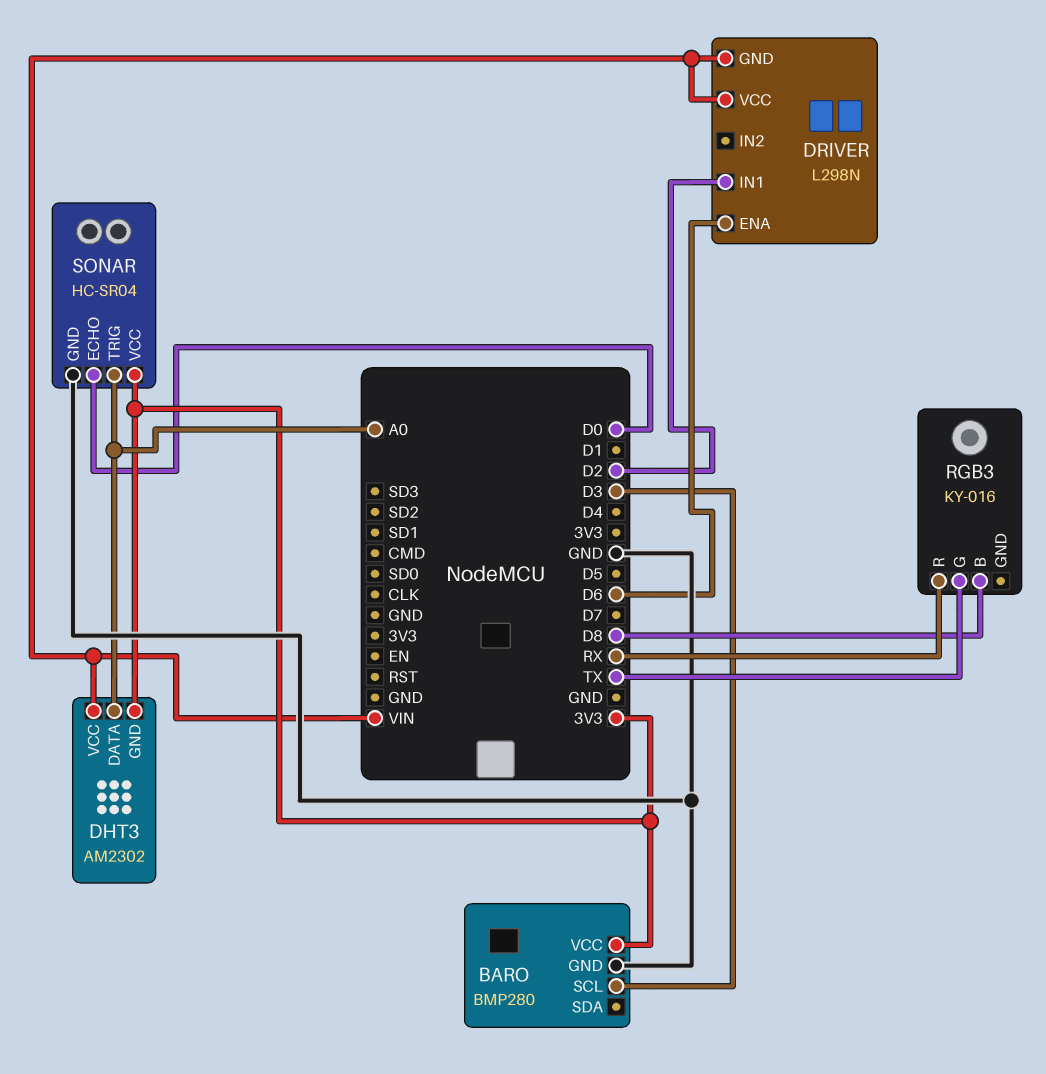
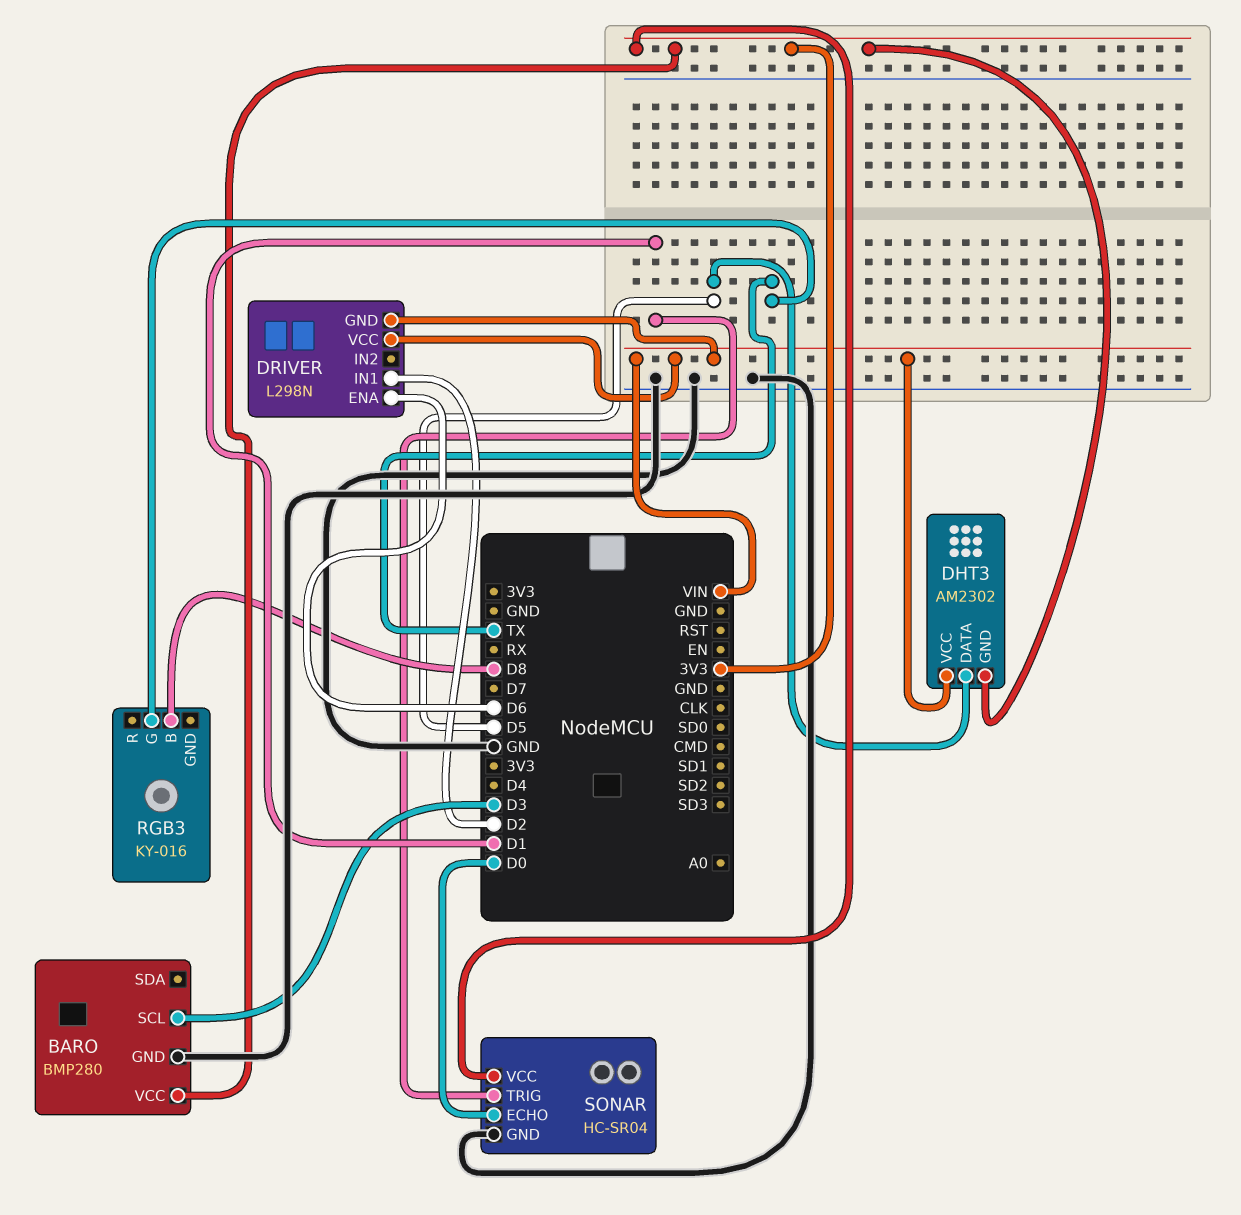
DHT3 pin DATA: A0 -> D5
RGB3 pin R: RX -> none
SONAR pin TRIG: A0 -> D1

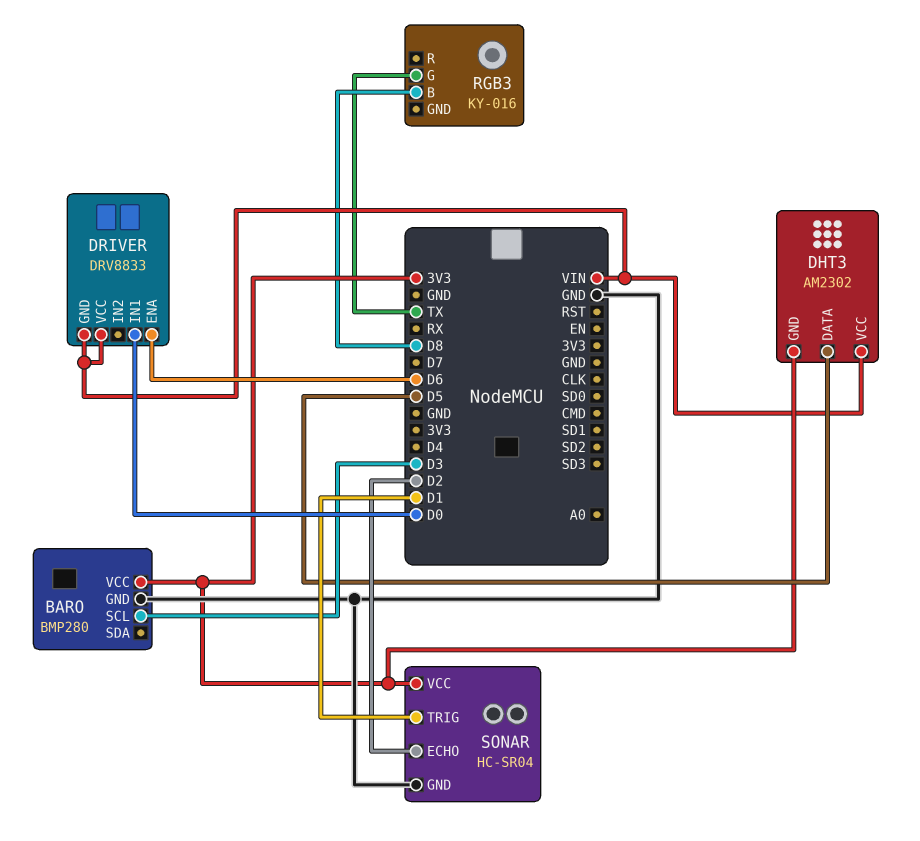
DRIVER: L298N -> DRV8833
DRIVER pin IN1: D2 -> D0
SONAR pin ECHO: D0 -> D2

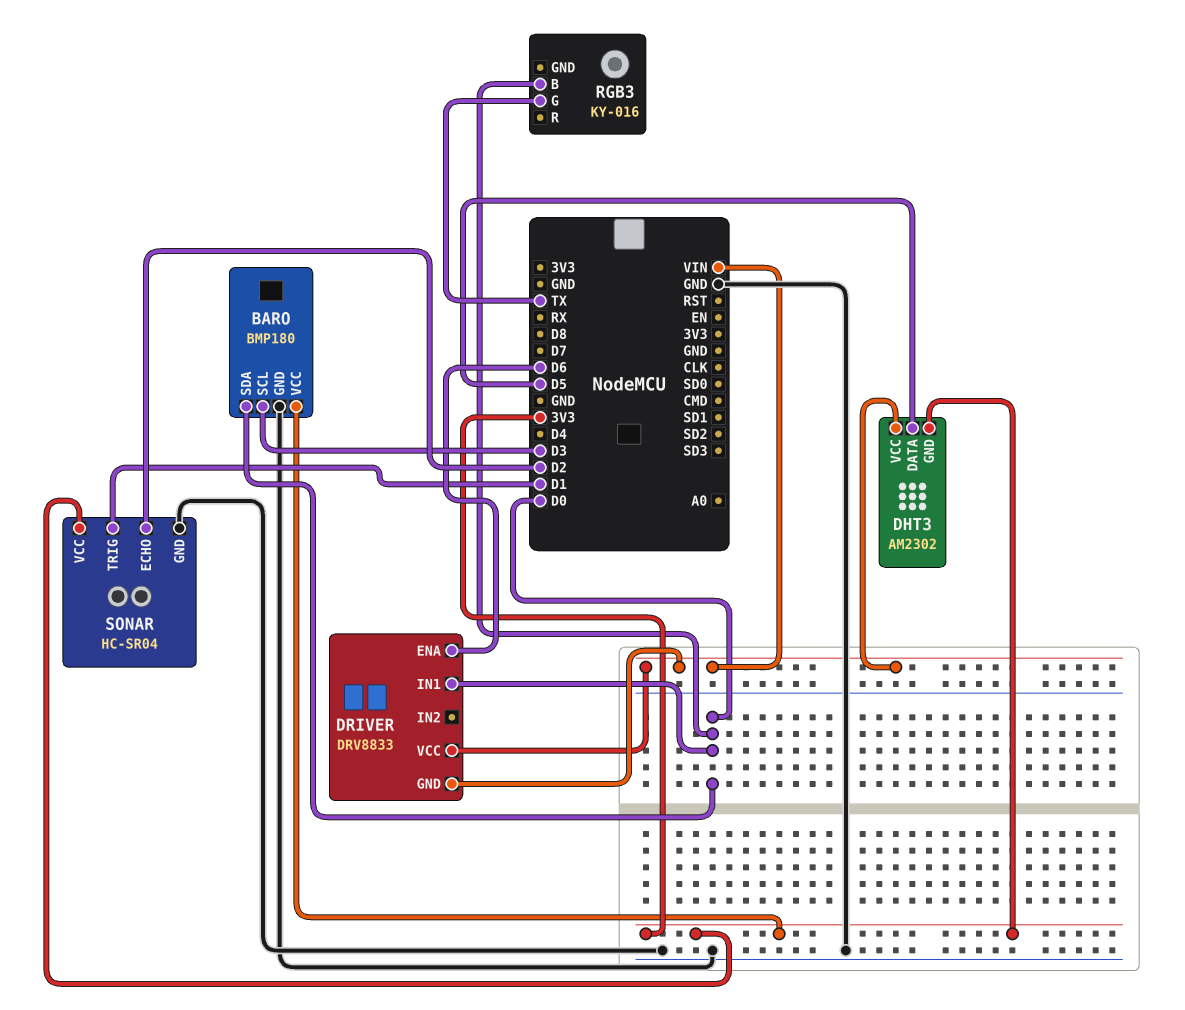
BARO: BMP280 -> BMP180
BARO pin SDA: none -> D0
RGB3 pin B: D8 -> D0

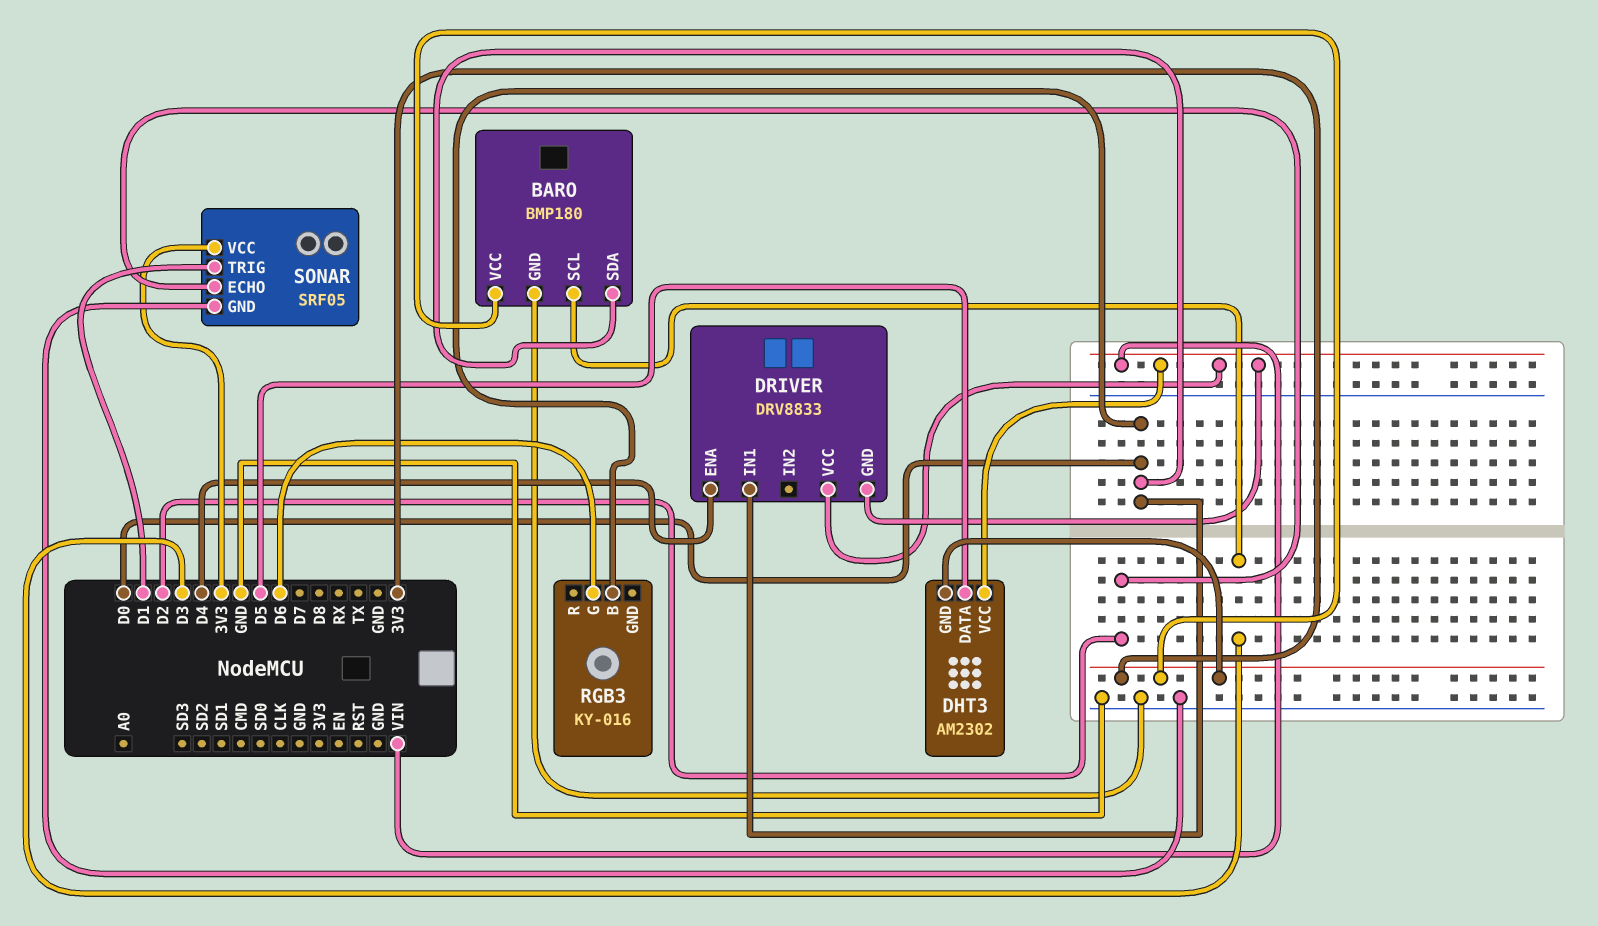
DRIVER pin ENA: D6 -> D4
RGB3 pin G: TX -> D6
SONAR: HC-SR04 -> SRF05

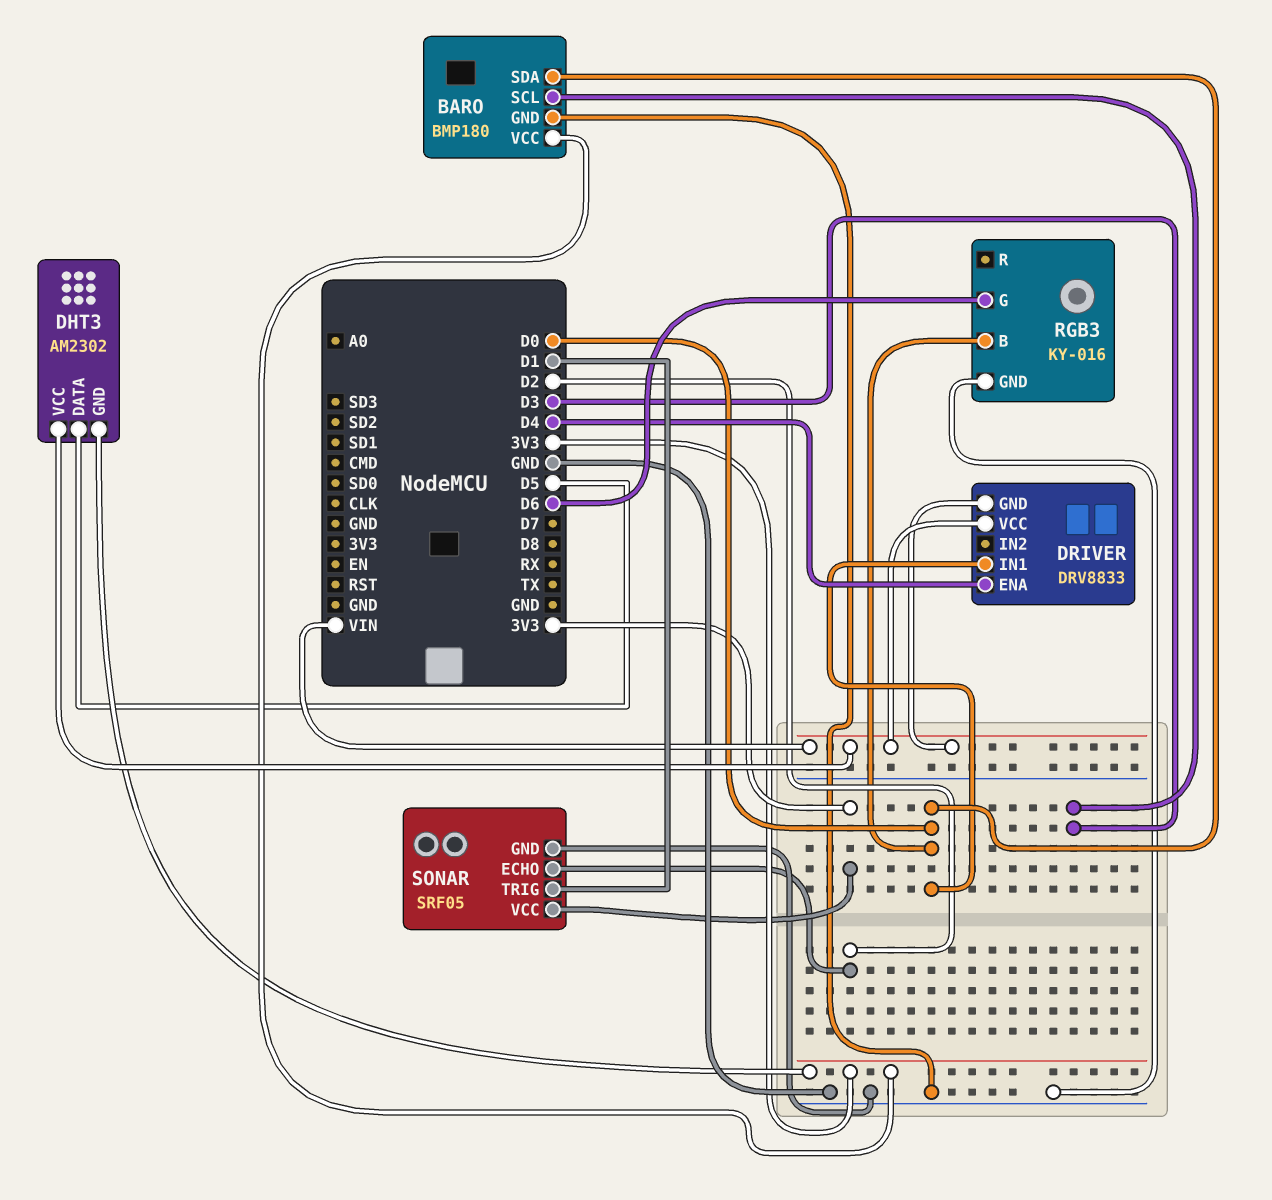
RGB3 pin GND: none -> GND

